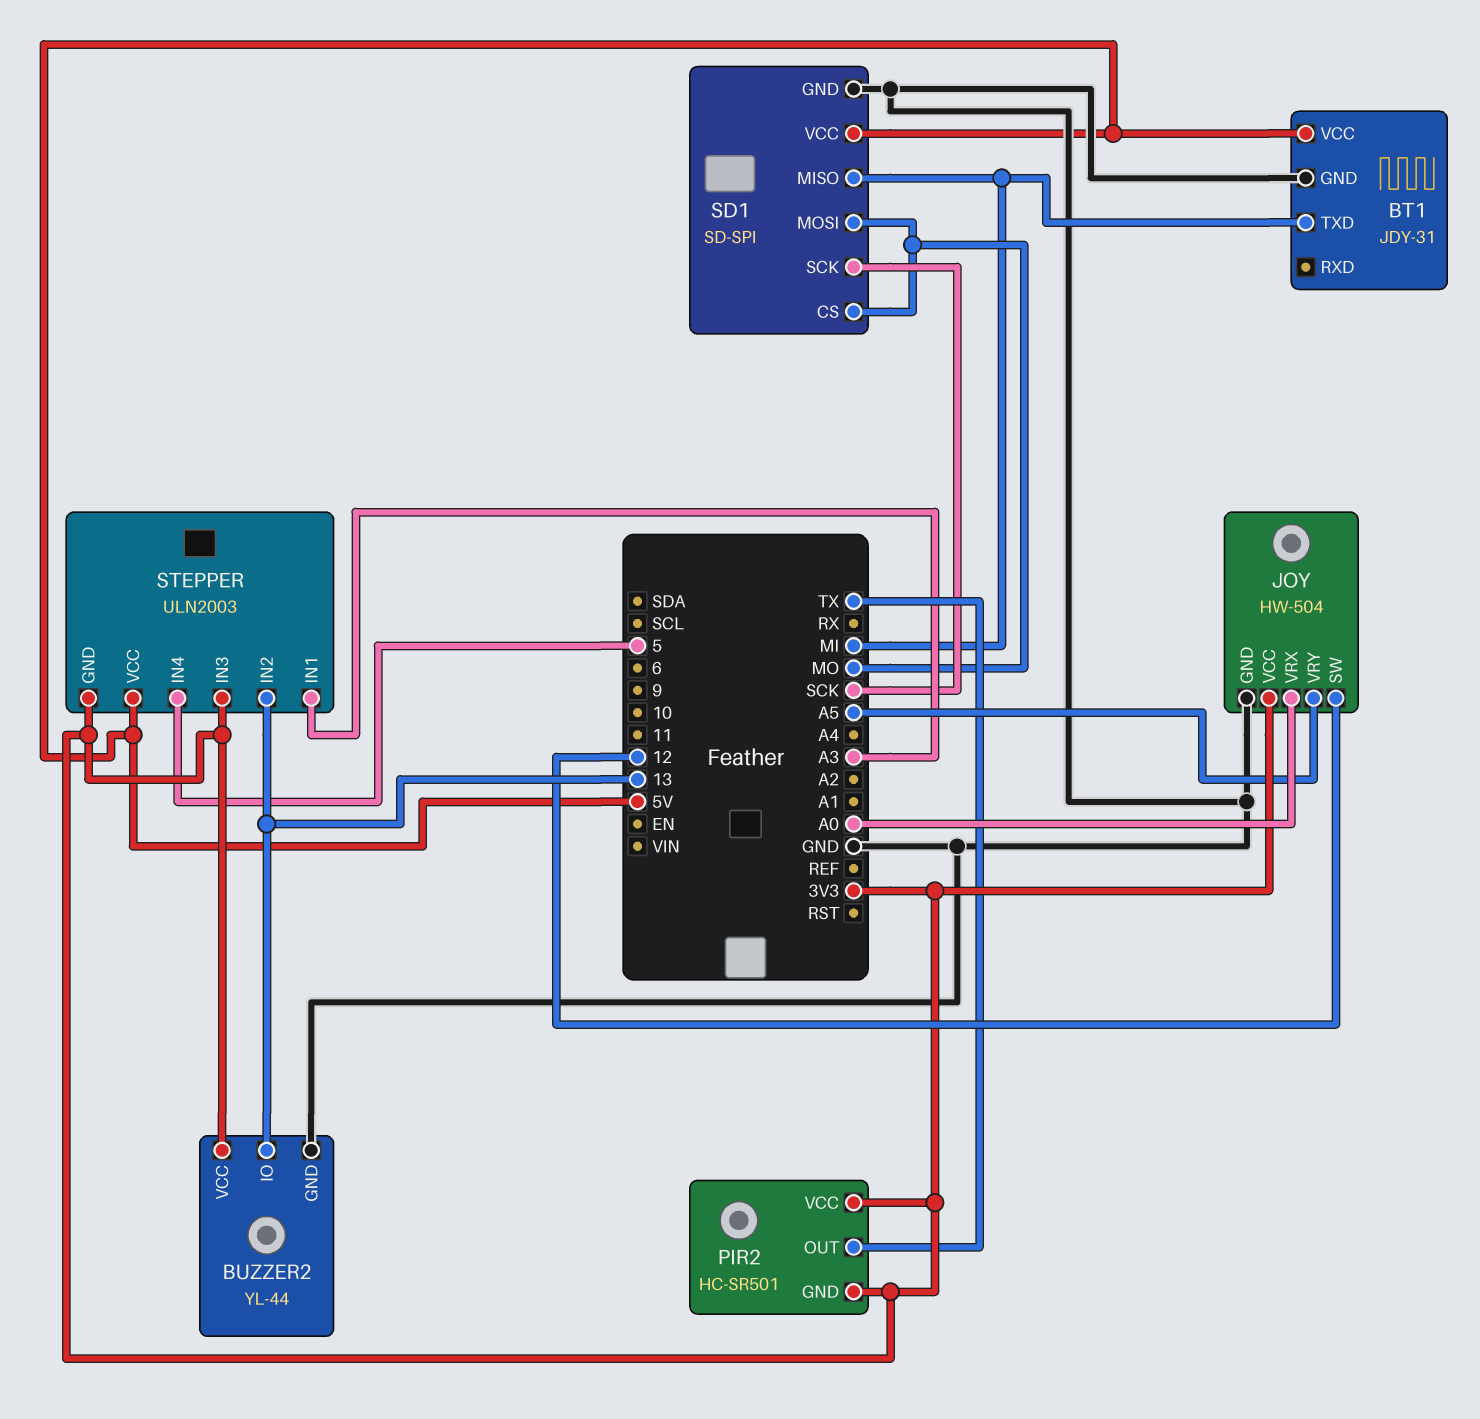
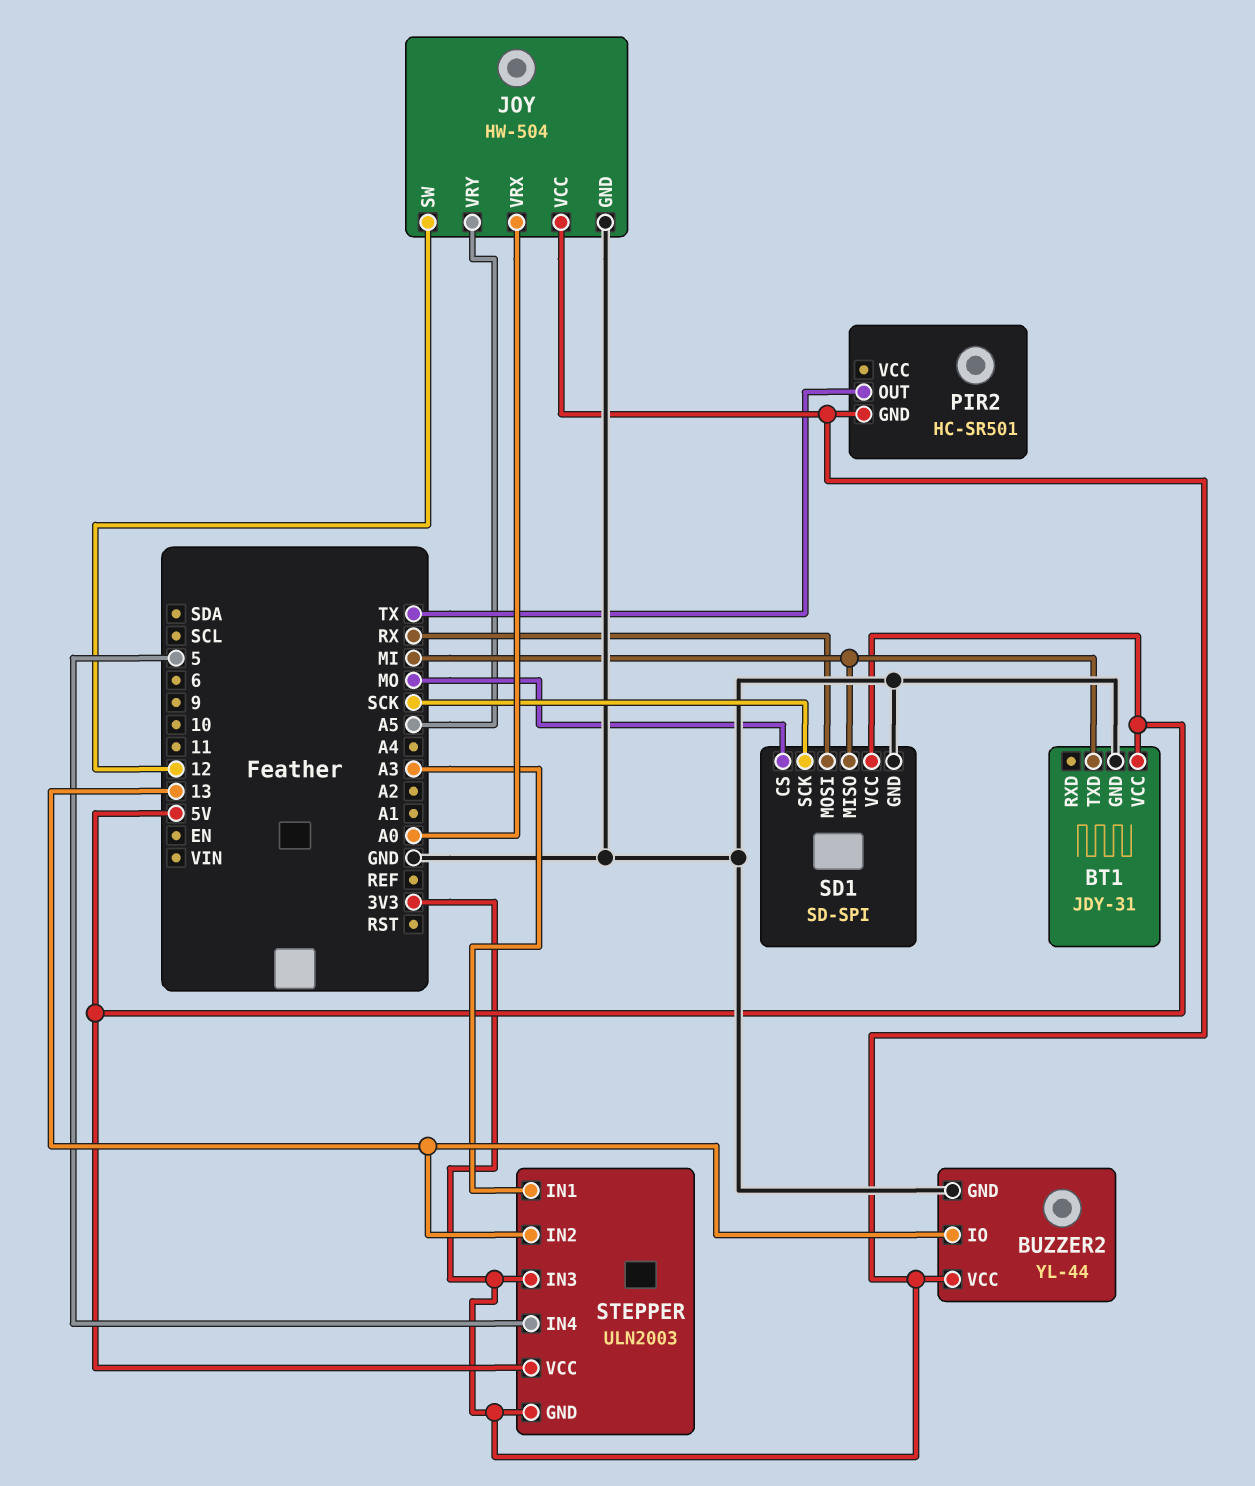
PIR2 pin VCC: 3V3 -> none
SD1 pin MOSI: MO -> RX

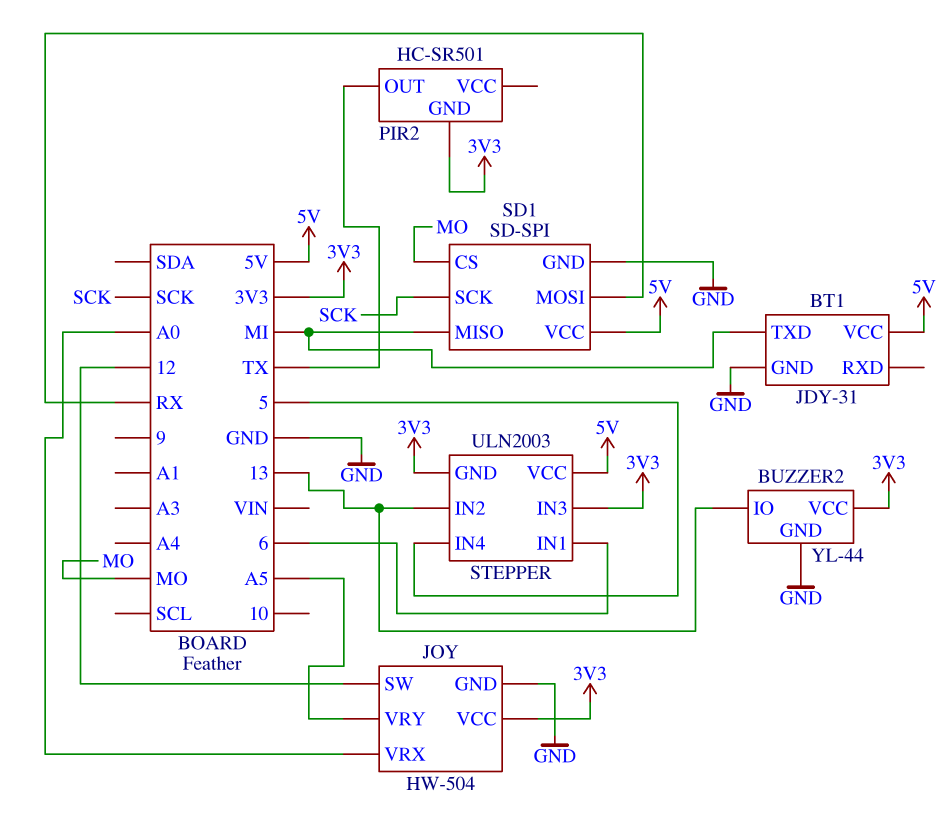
STEPPER pin IN1: A3 -> 6

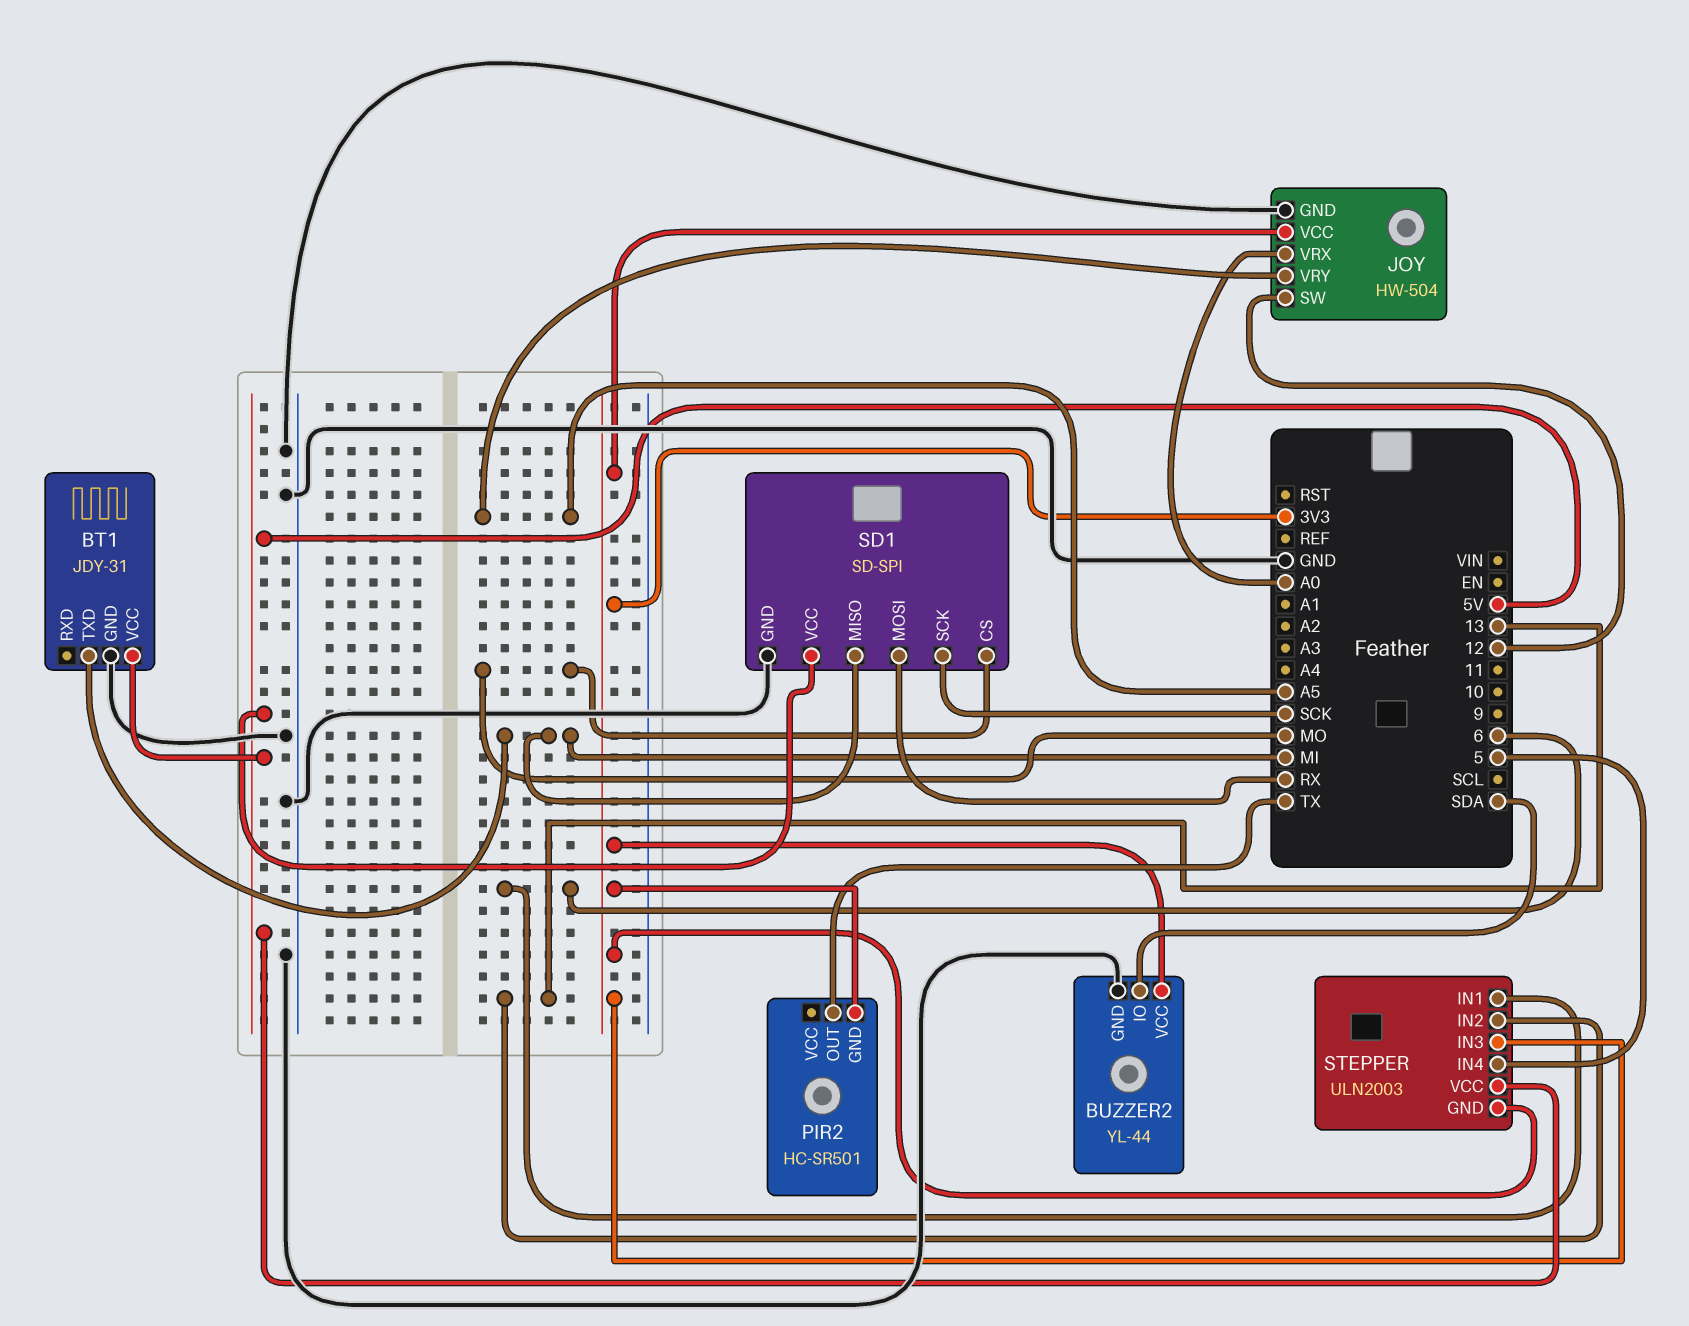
BUZZER2 pin IO: 13 -> SDA

